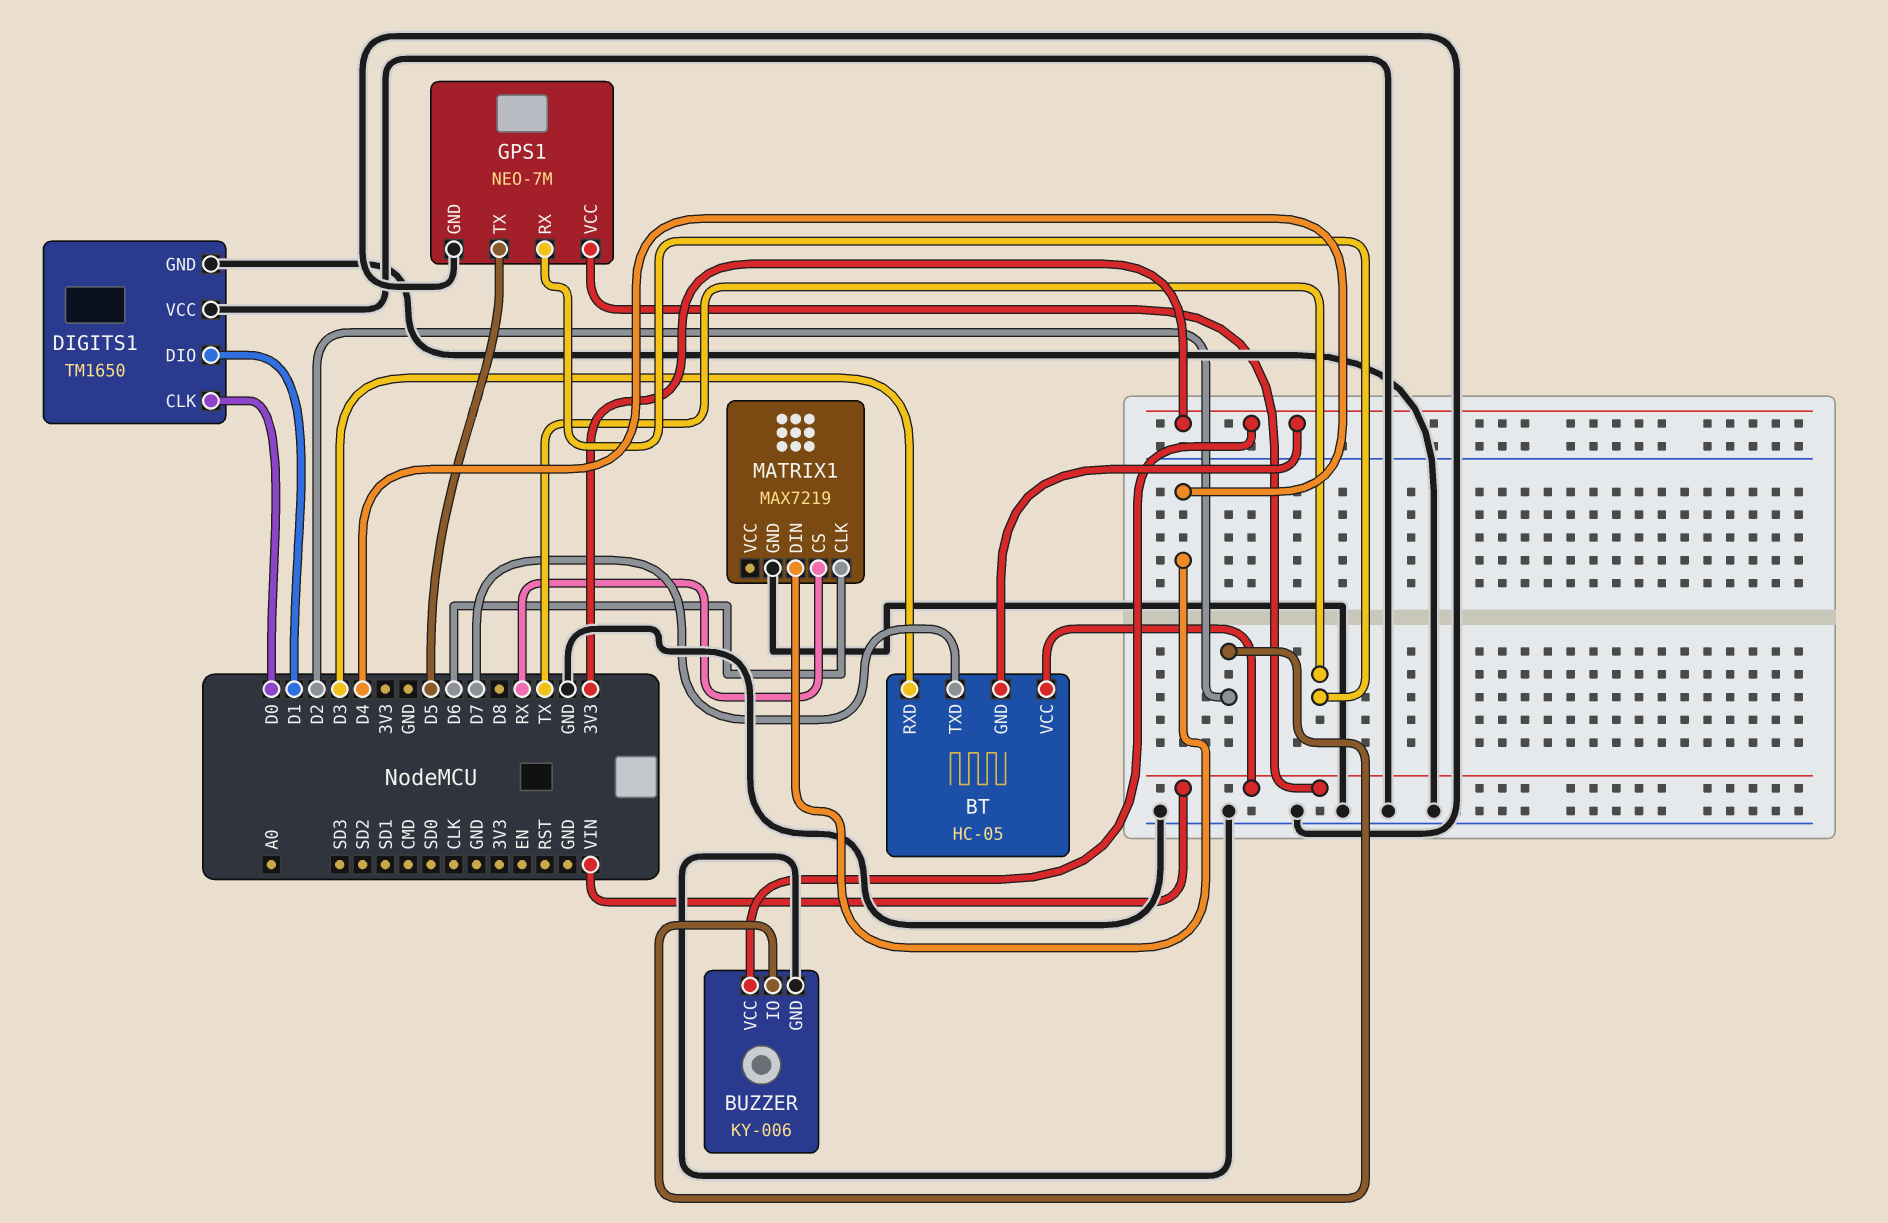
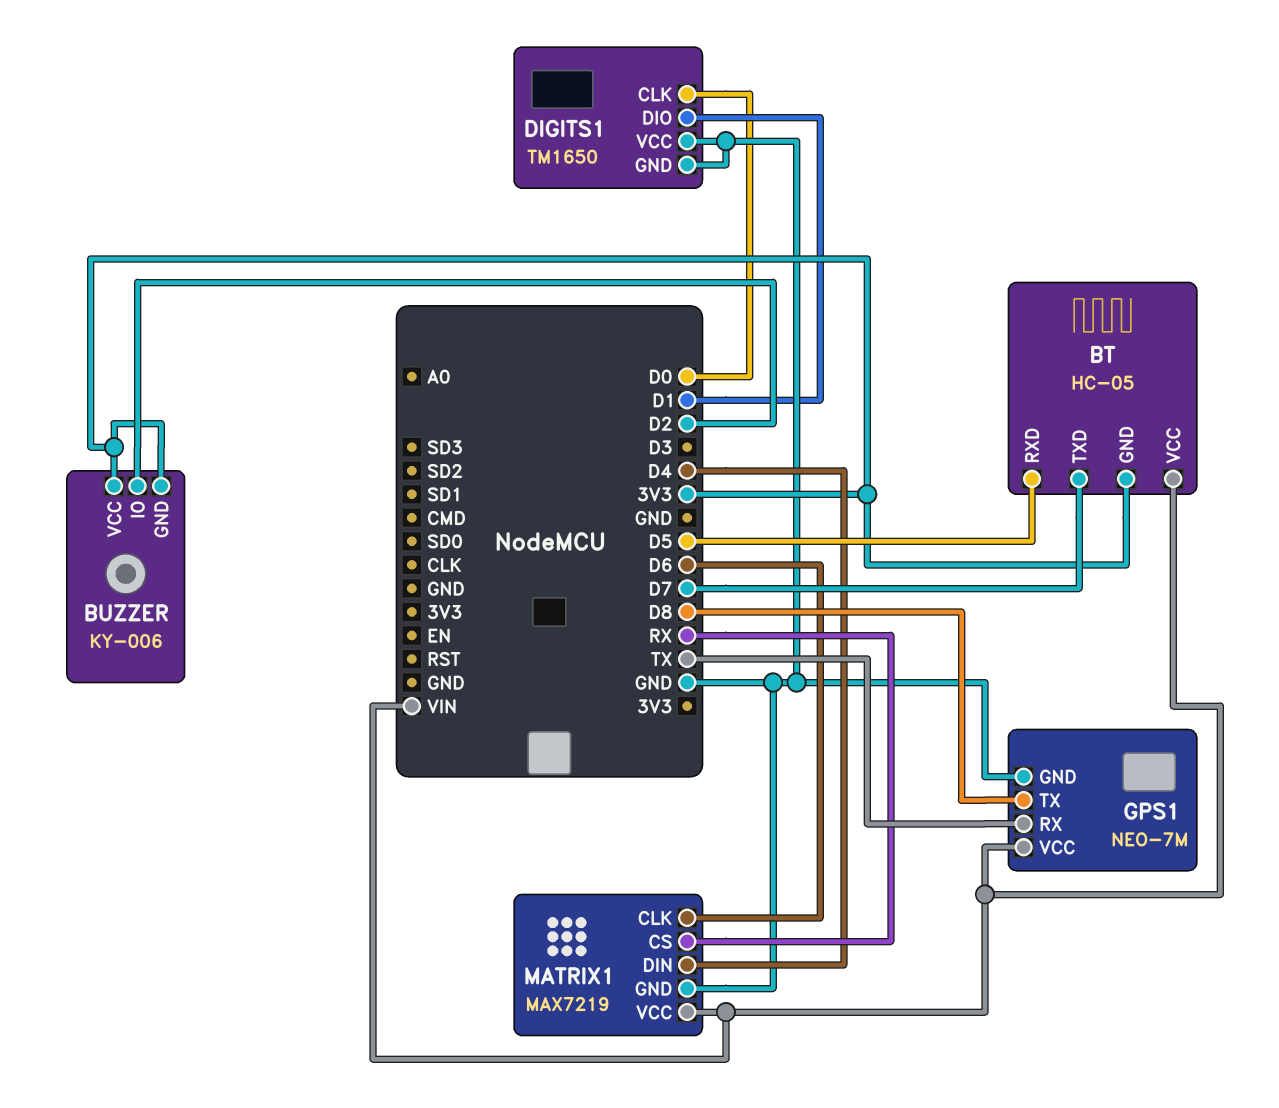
BT pin RXD: D3 -> D5
BUZZER pin GND: GND -> 3V3
GPS1 pin TX: D5 -> D8
MATRIX1 pin VCC: none -> VIN

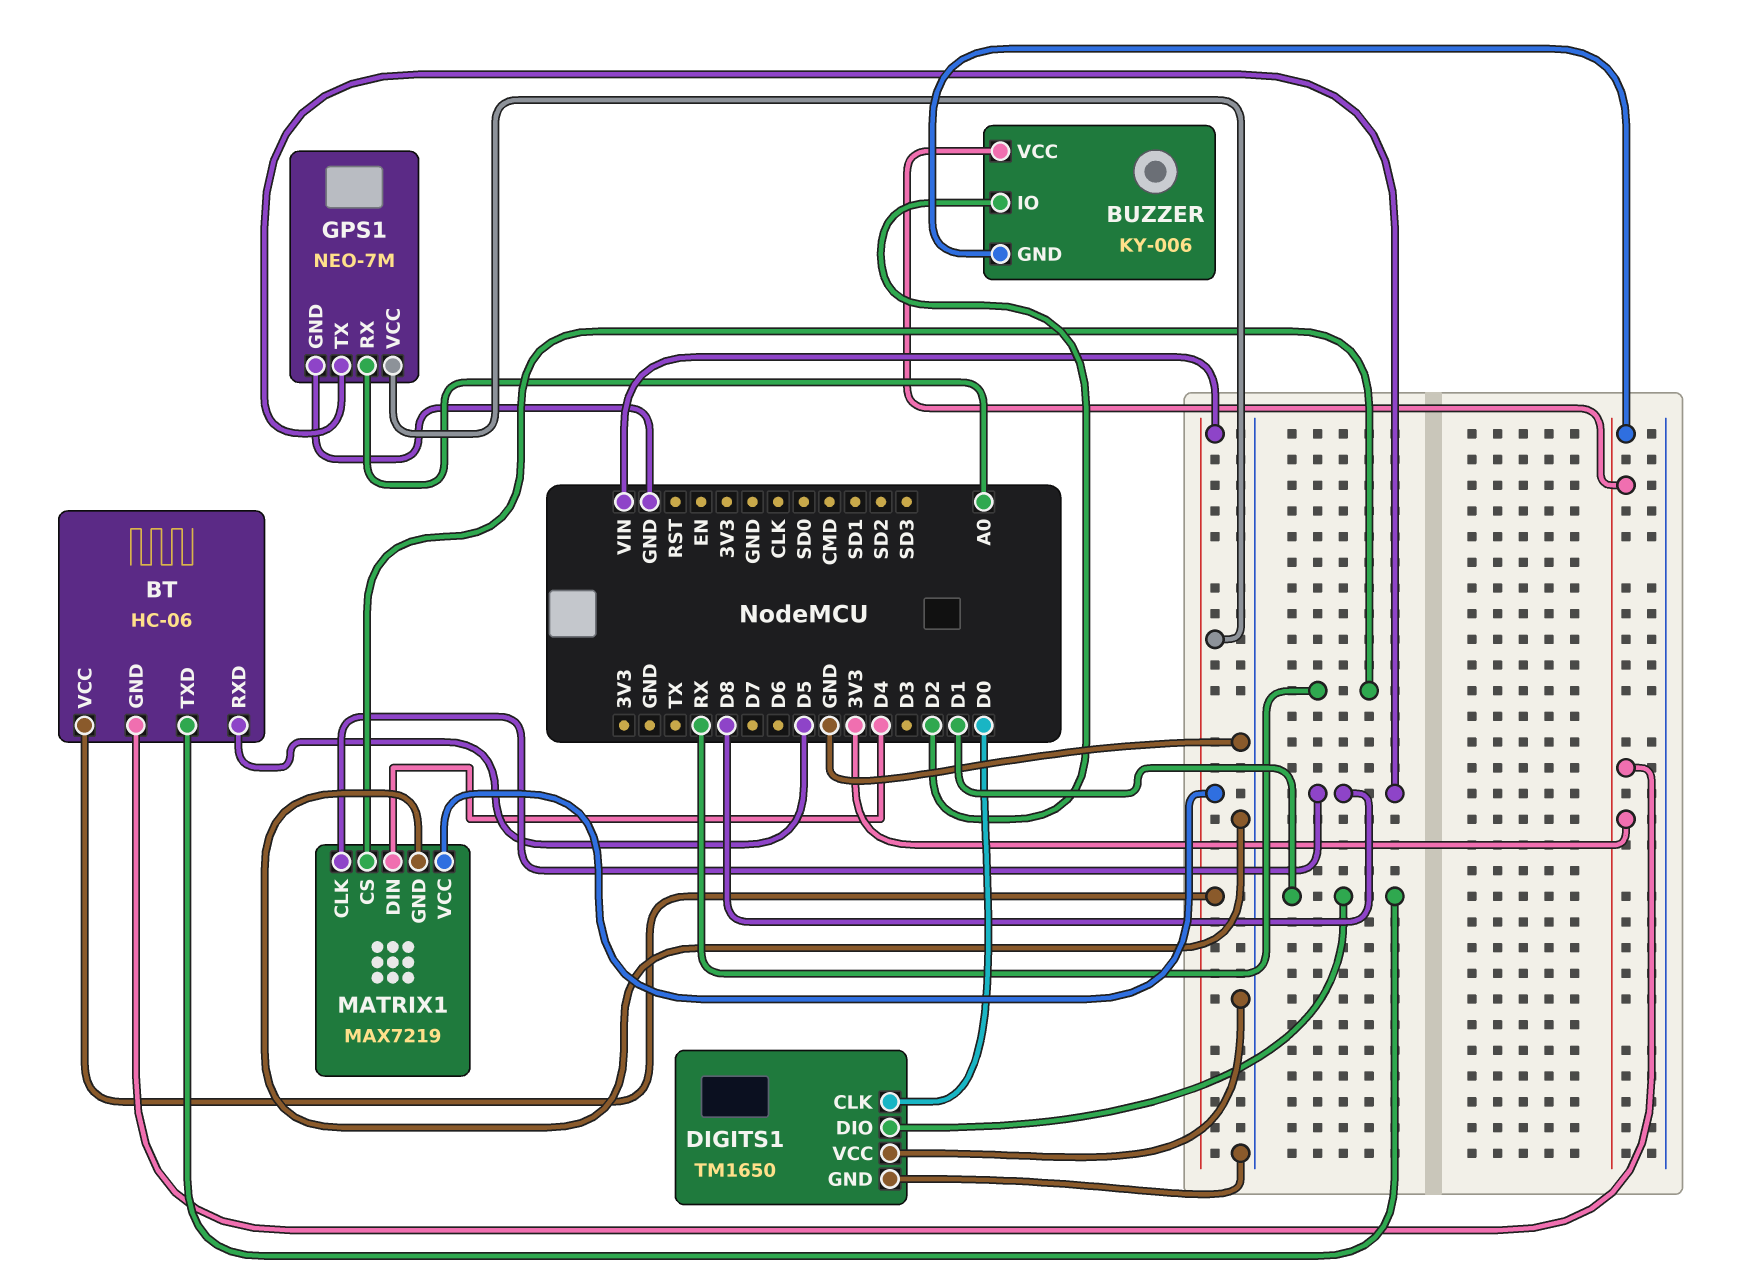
BT: HC-05 -> HC-06
BT pin TXD: D7 -> D1
GPS1 pin RX: TX -> A0
MATRIX1 pin CLK: D6 -> D8

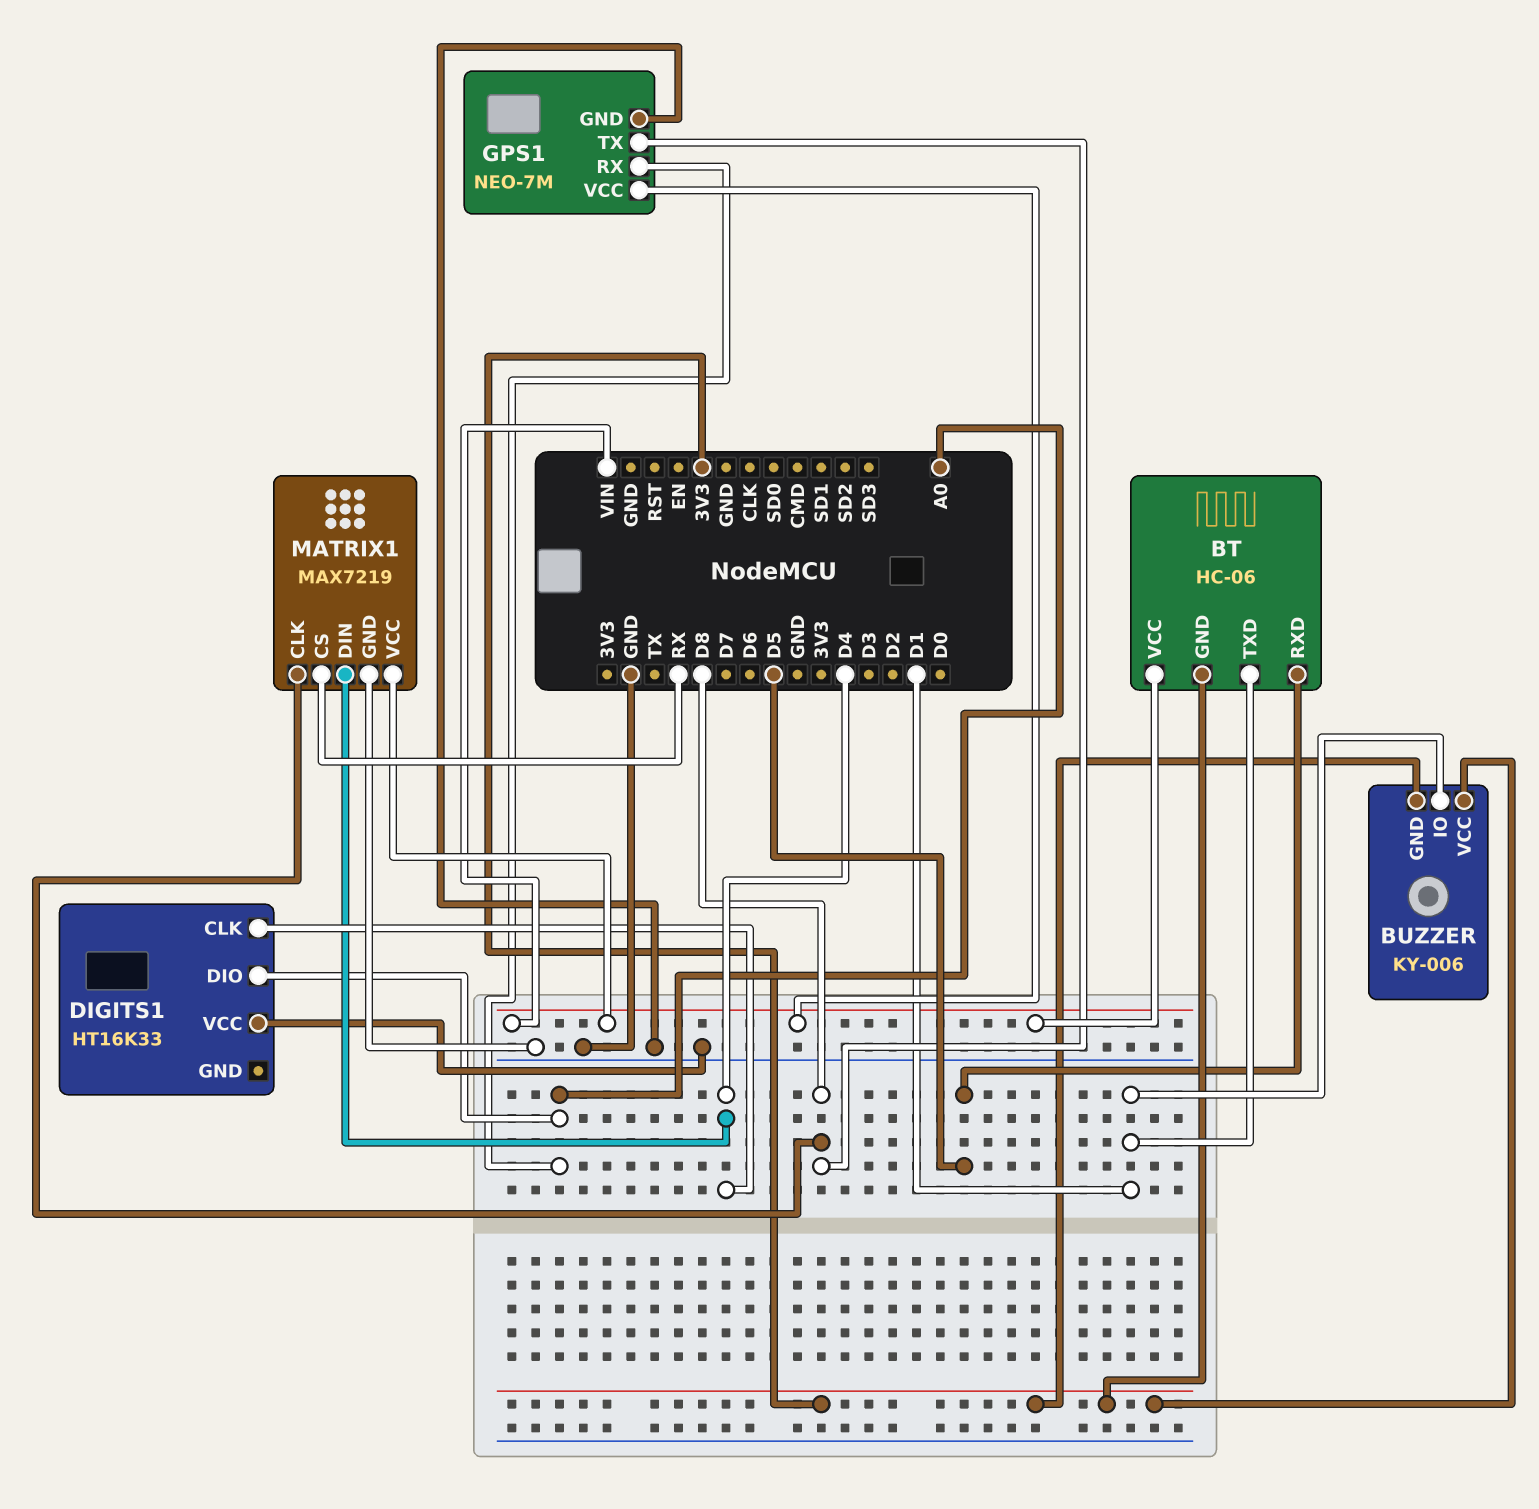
BUZZER pin IO: D2 -> D1
DIGITS1: TM1650 -> HT16K33
DIGITS1 pin CLK: D0 -> D4
DIGITS1 pin DIO: D1 -> A0
DIGITS1 pin GND: GND -> none

